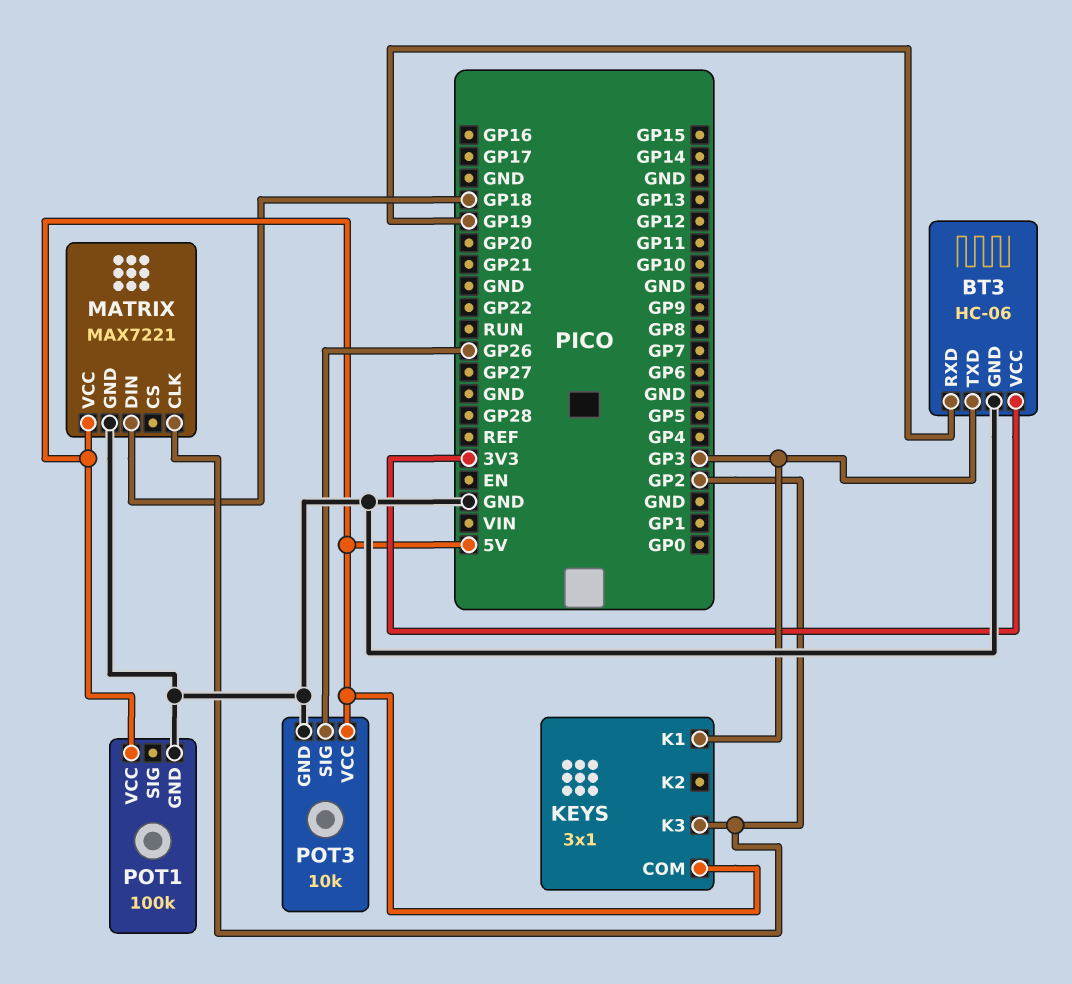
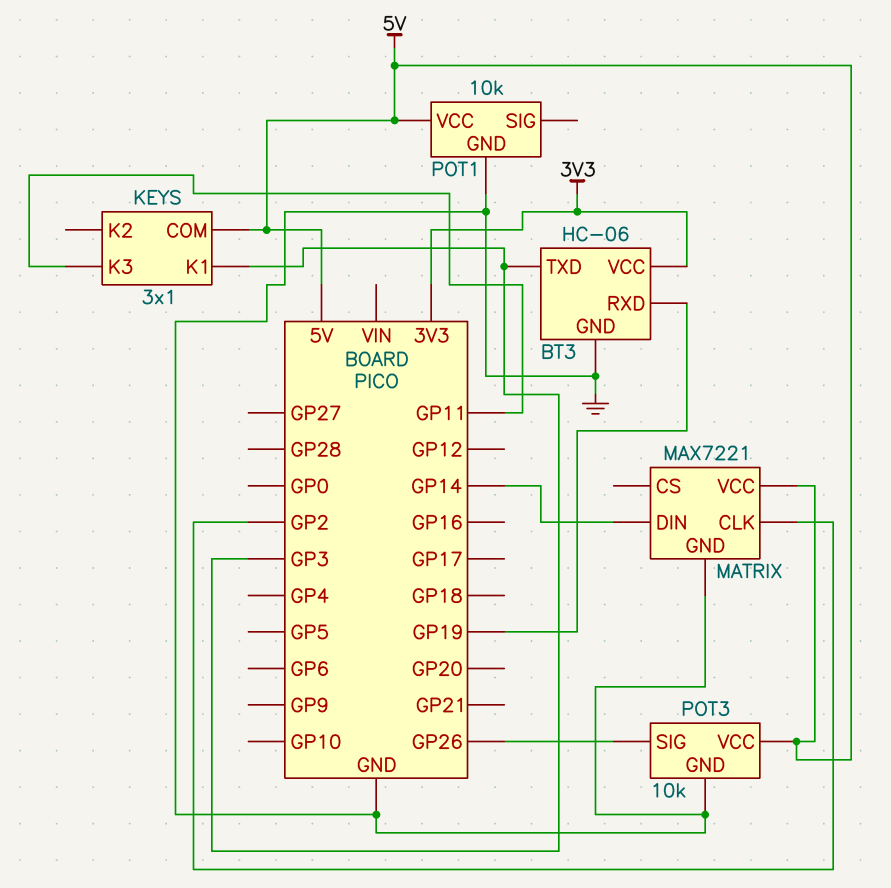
KEYS pin K3: GP2 -> GP11
MATRIX pin DIN: GP18 -> GP14
POT1: 100k -> 10k

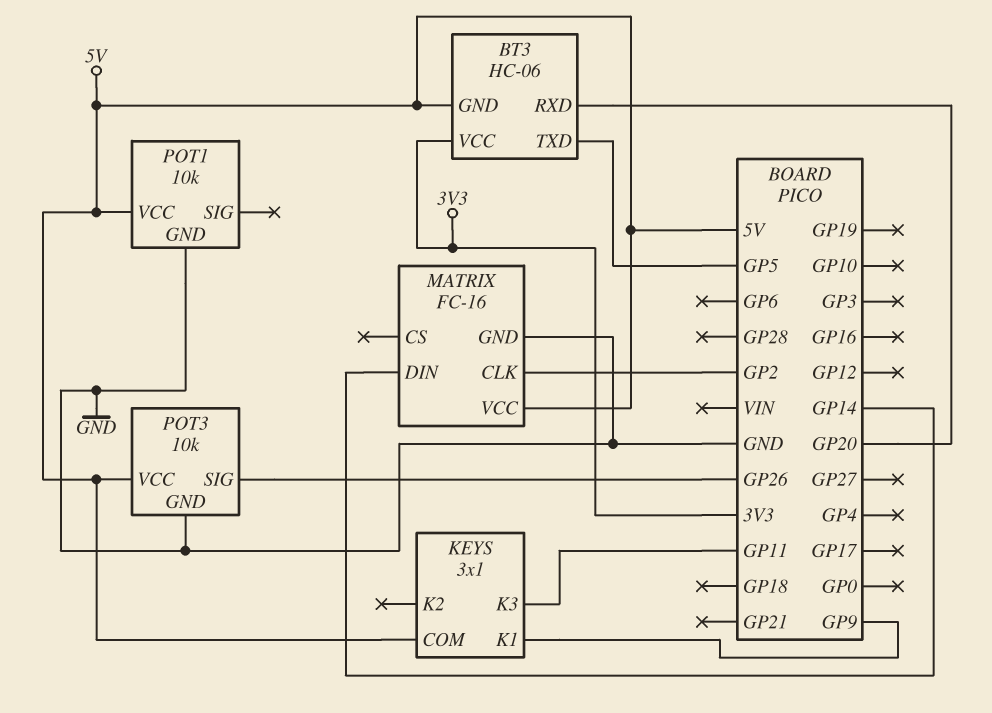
BT3 pin GND: GND -> 5V
BT3 pin RXD: GP19 -> GP20
BT3 pin TXD: GP3 -> GP5
KEYS pin K1: GP3 -> GP9
MATRIX: MAX7221 -> FC-16

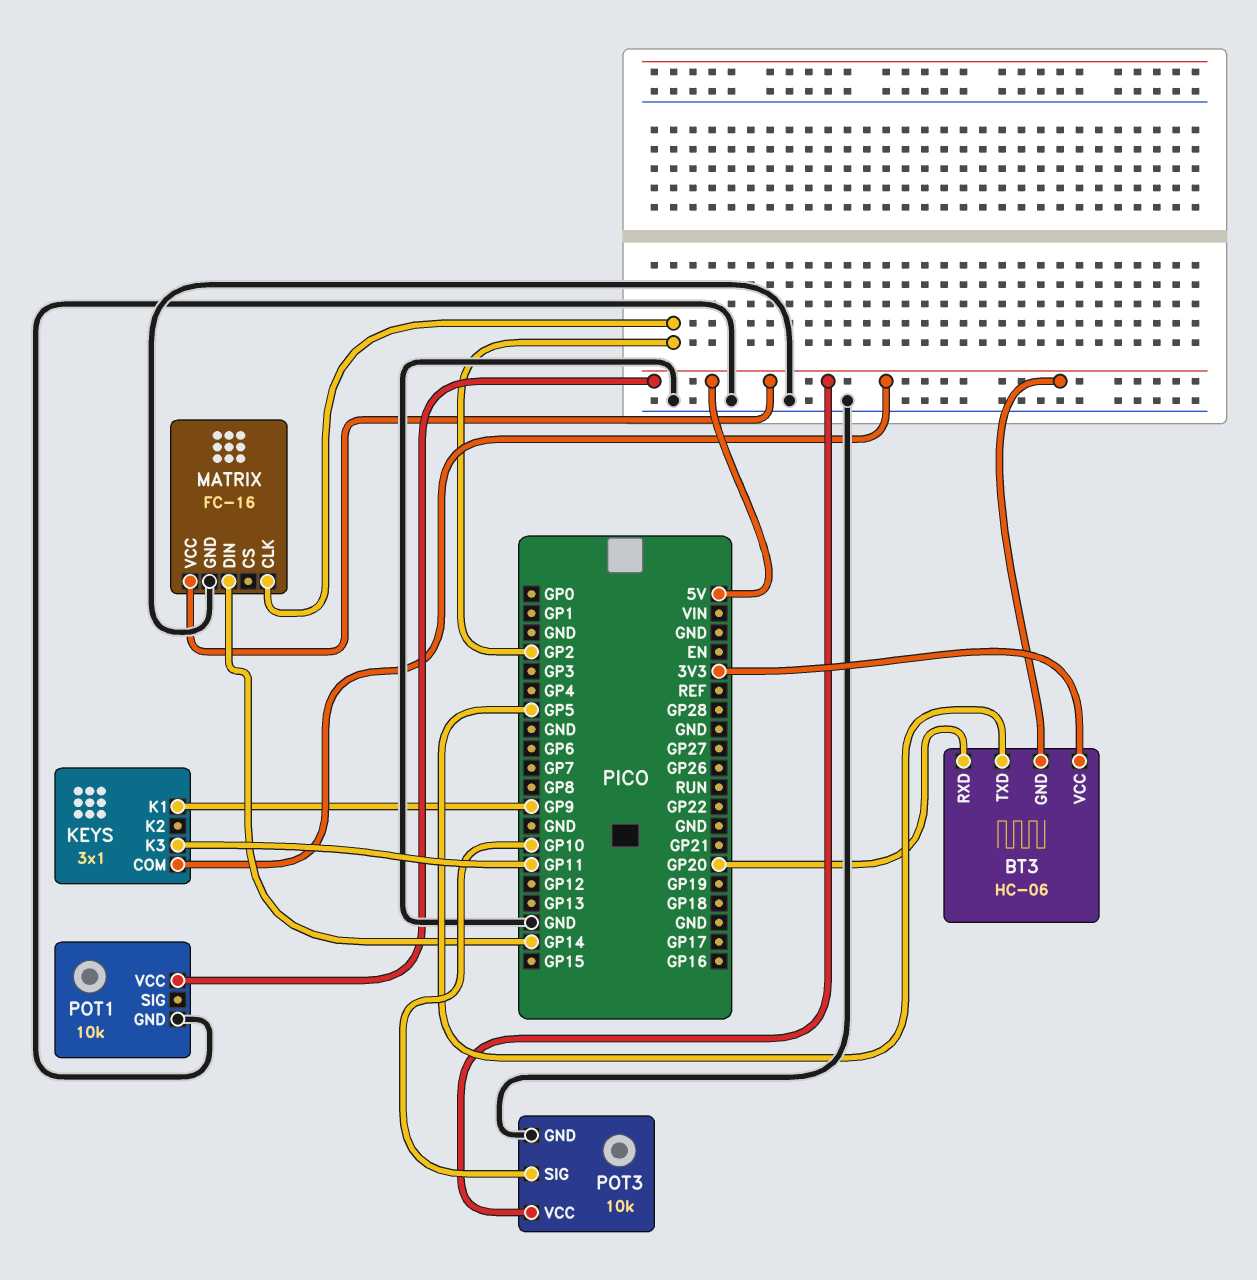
POT3 pin SIG: GP26 -> GP10

